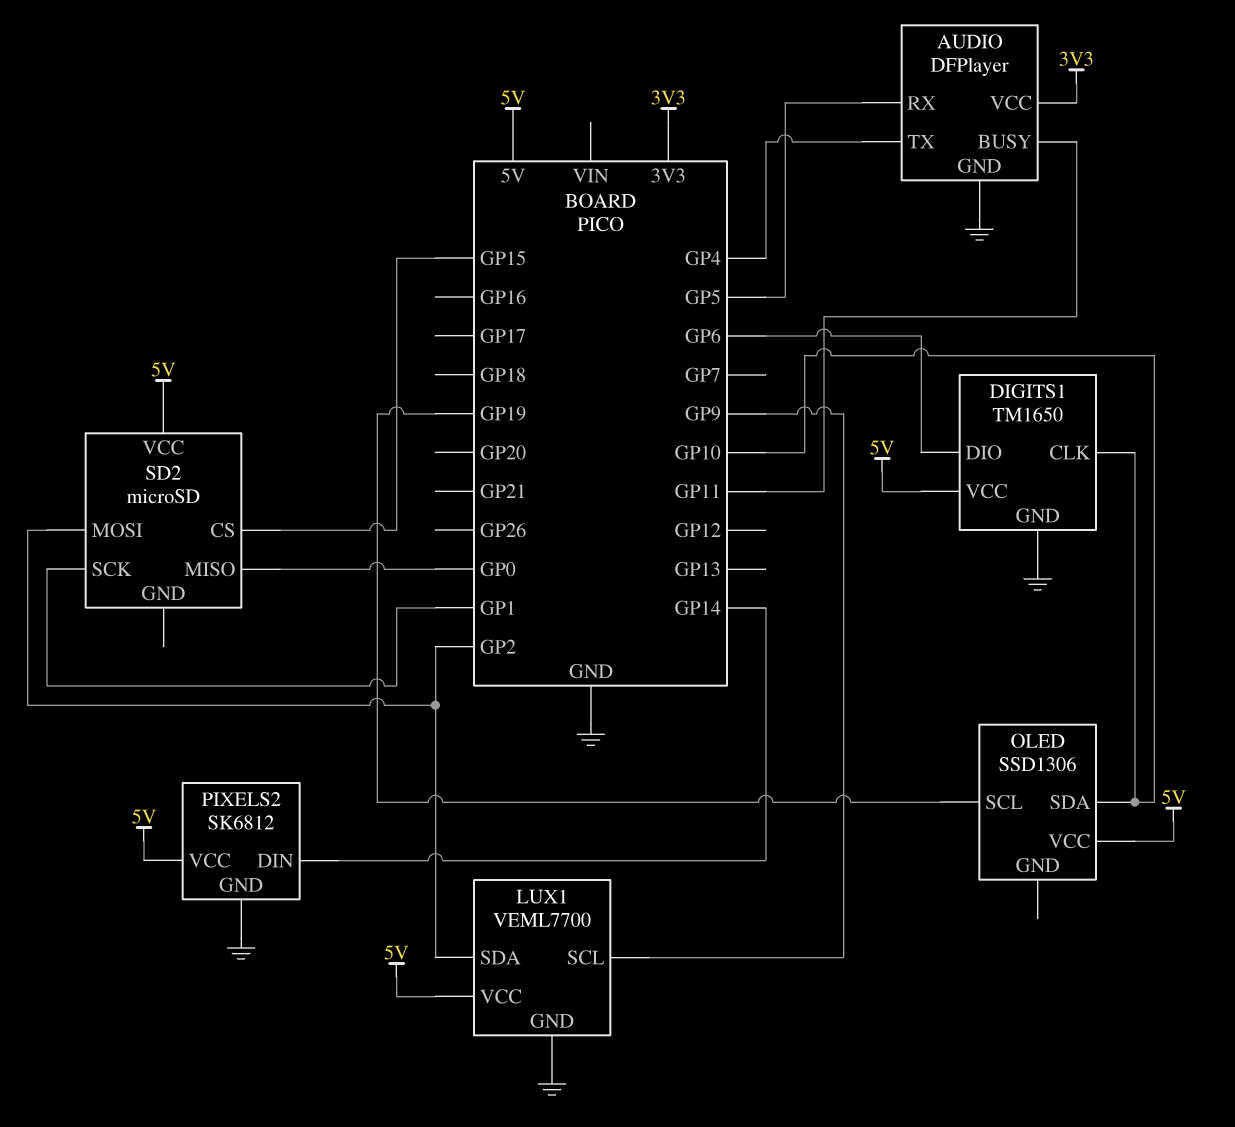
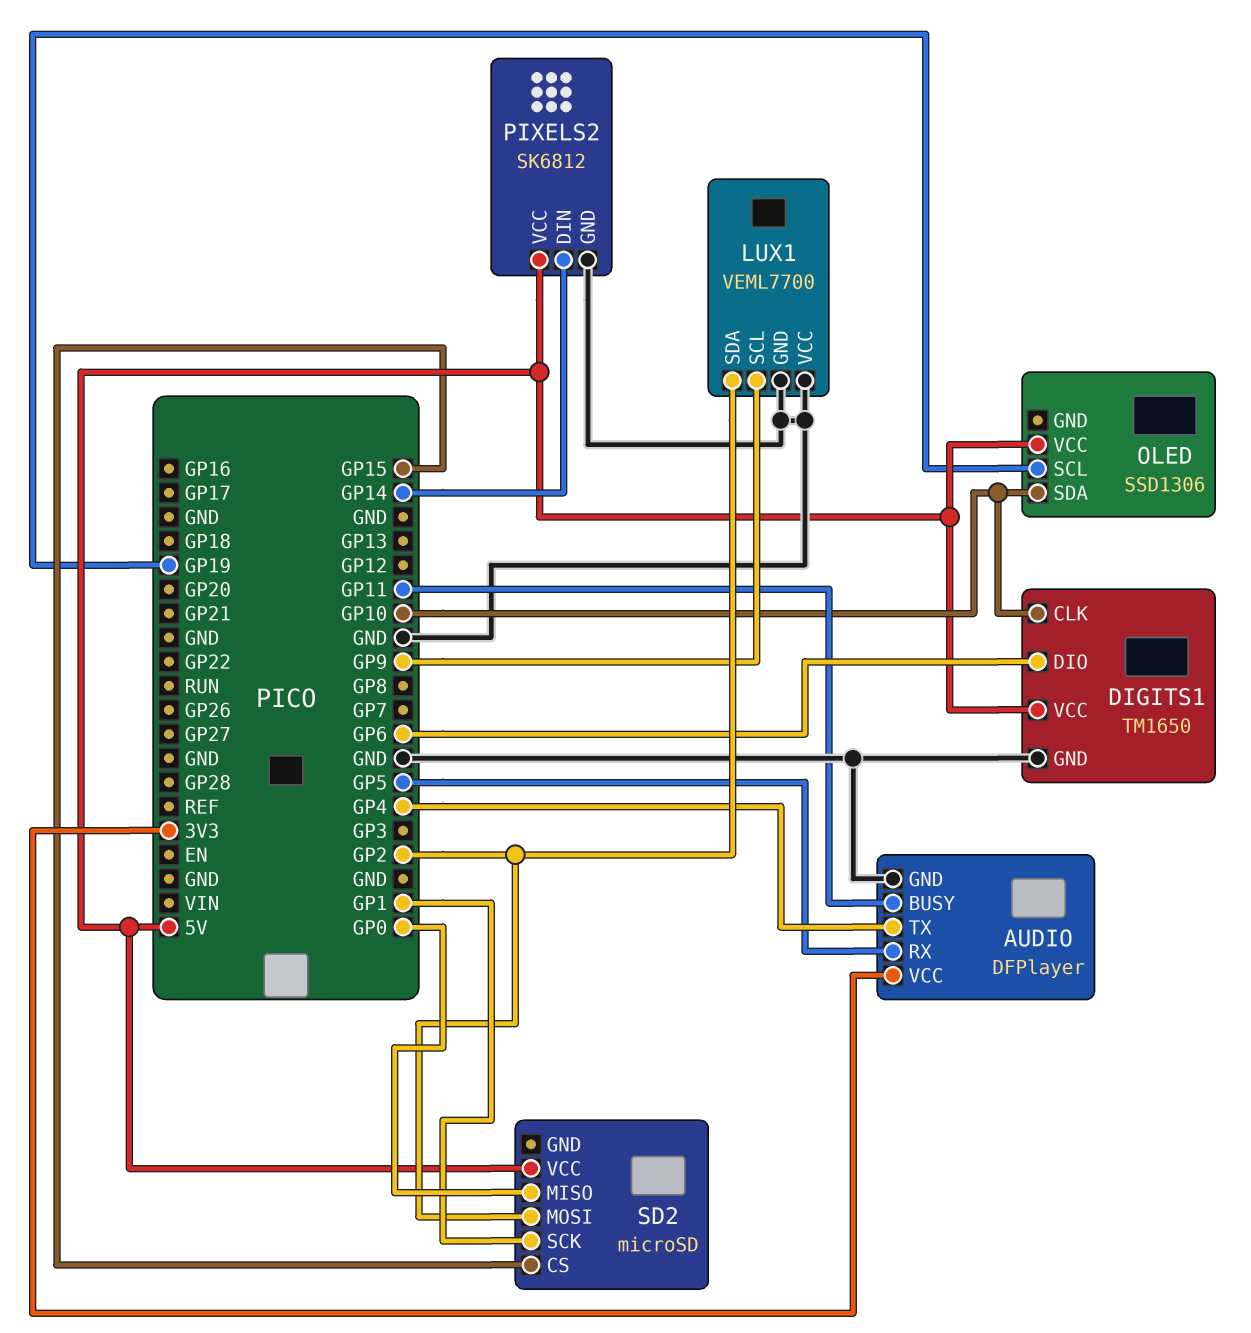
LUX1 pin VCC: 5V -> GND

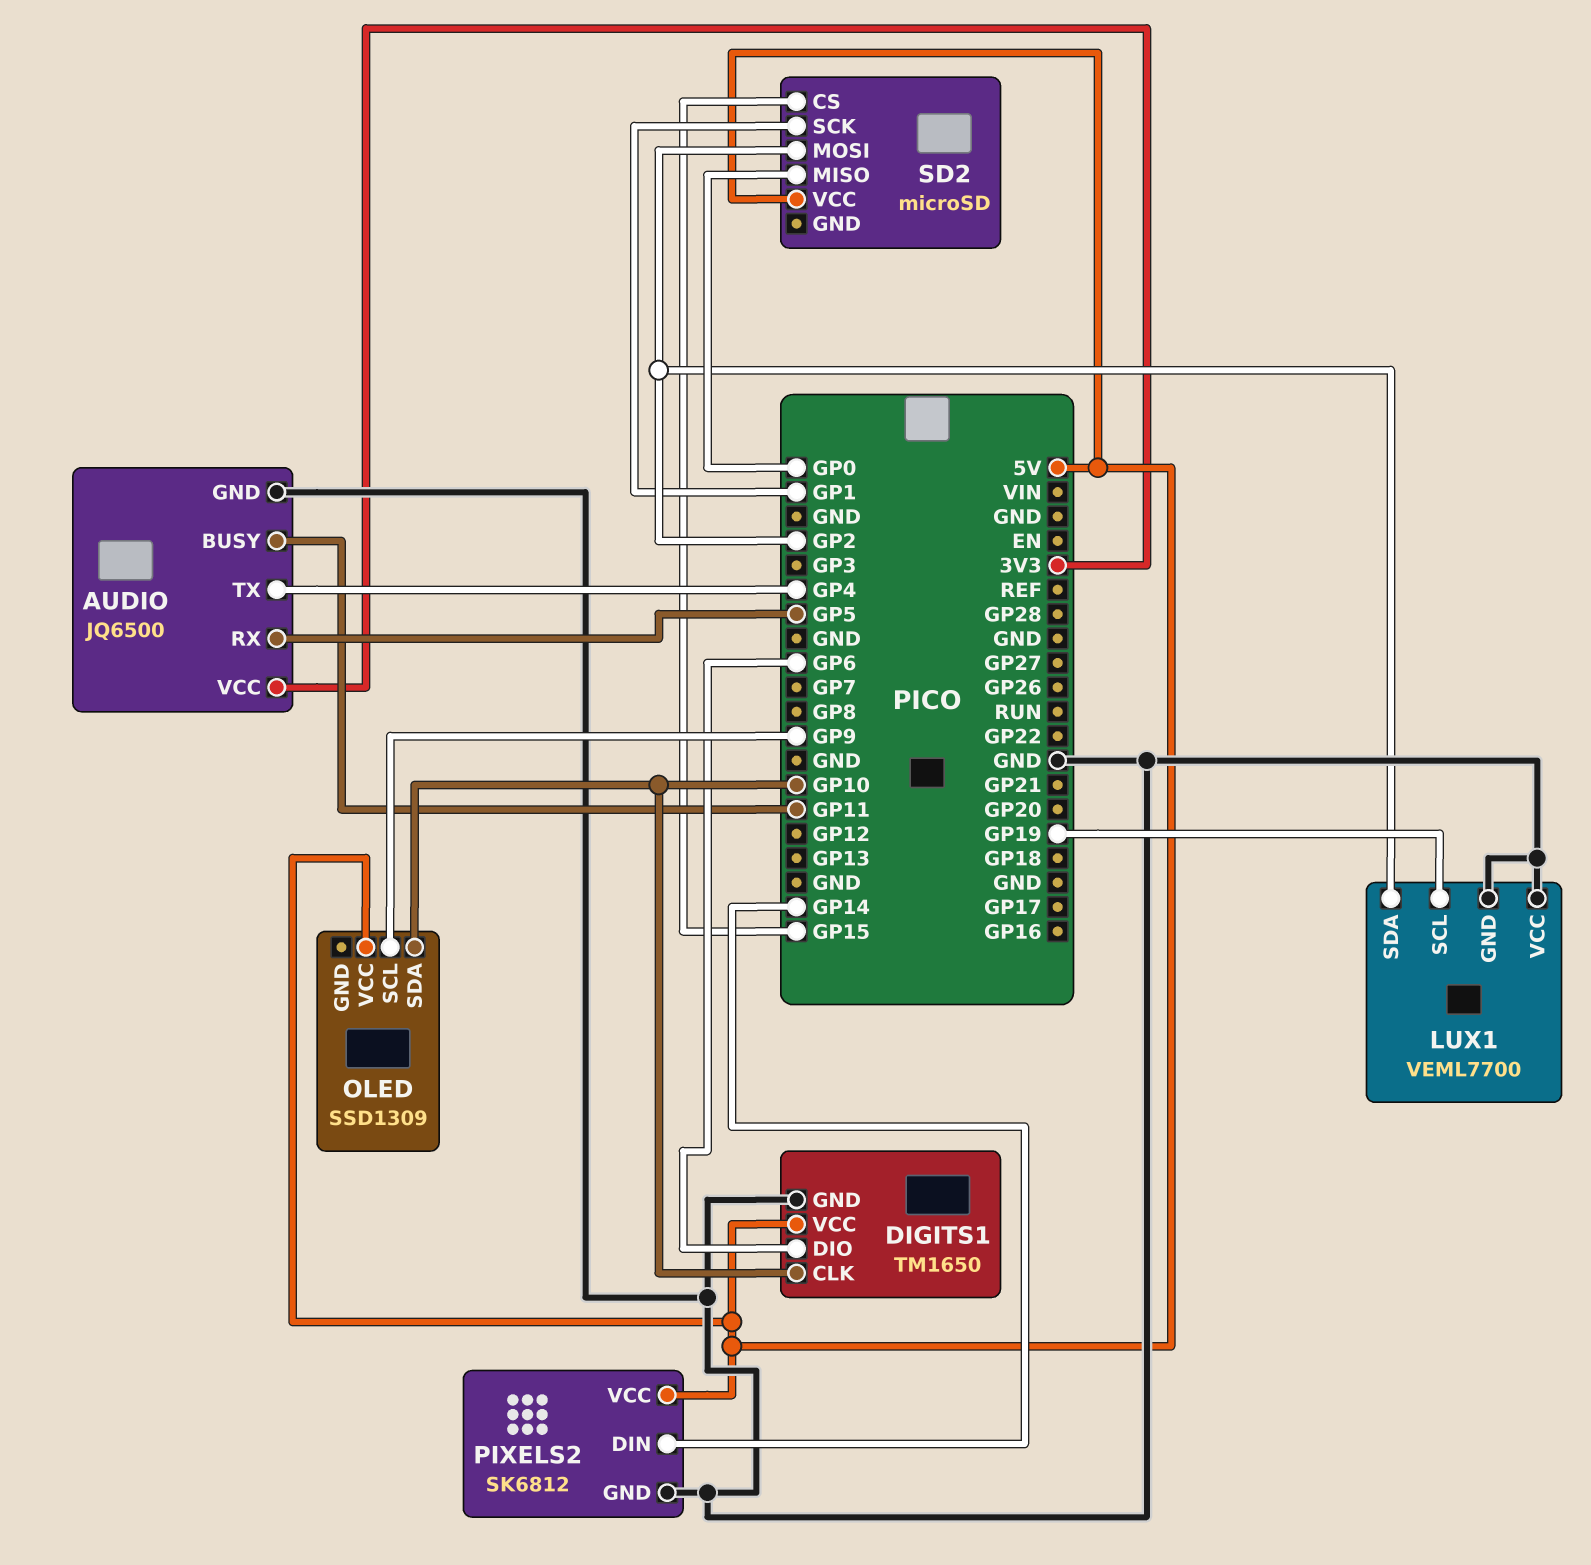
AUDIO: DFPlayer -> JQ6500
LUX1 pin SCL: GP9 -> GP19
OLED: SSD1306 -> SSD1309
OLED pin SCL: GP19 -> GP9

